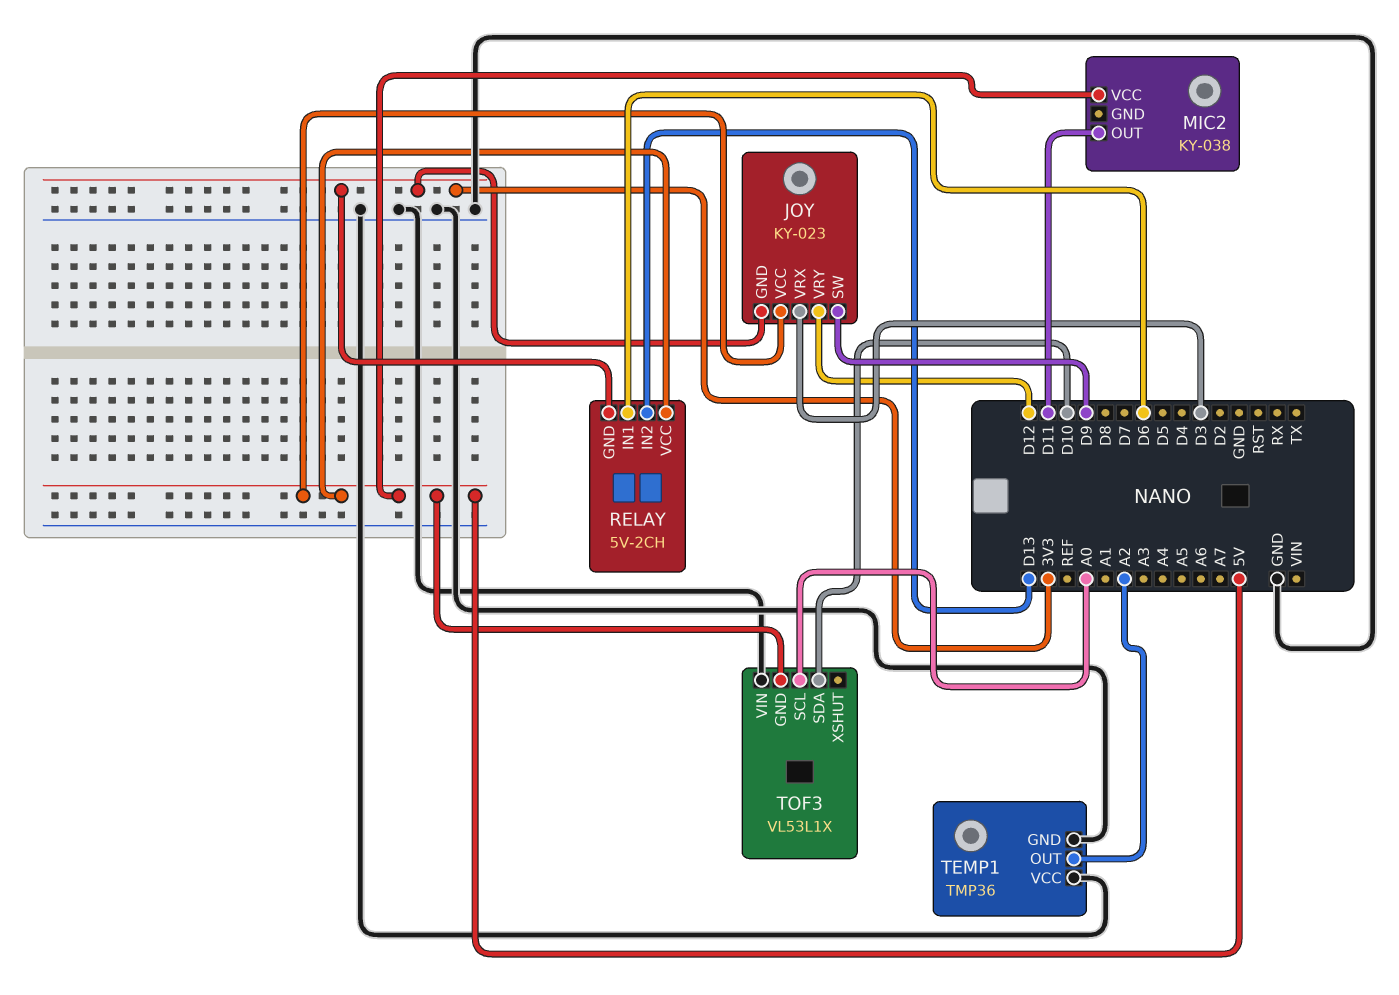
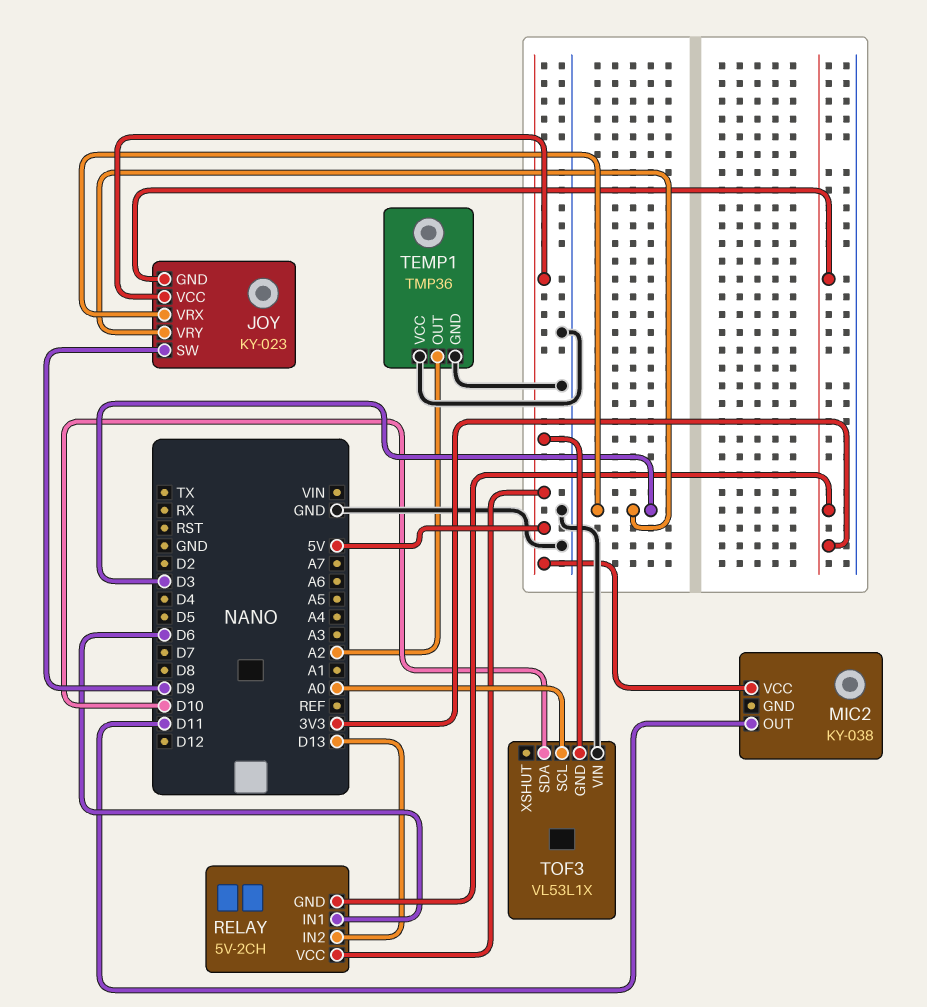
JOY pin VRY: D12 -> D3

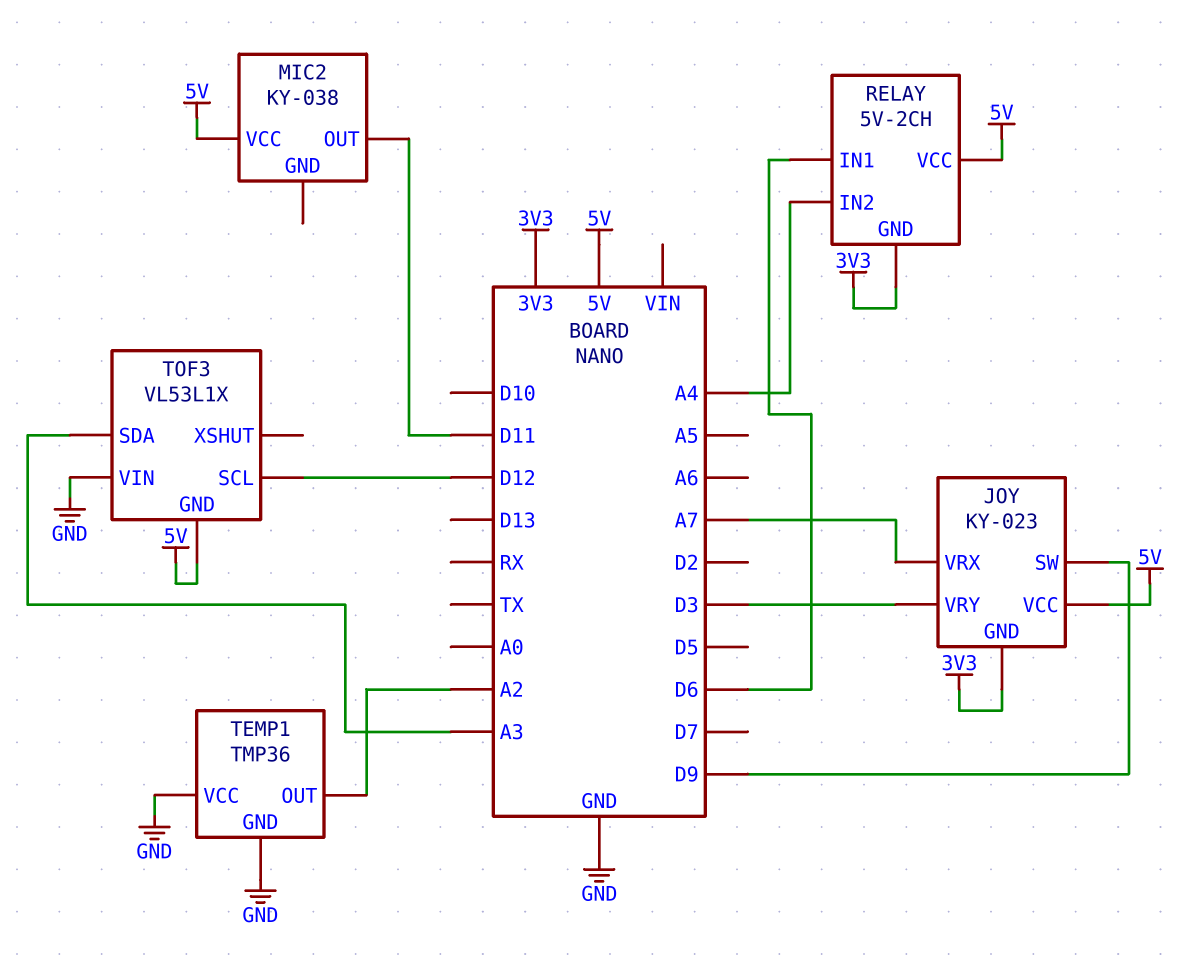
JOY pin VRX: D3 -> A7
RELAY pin IN2: D13 -> A4
TOF3 pin SCL: A0 -> D12
TOF3 pin SDA: D10 -> A3

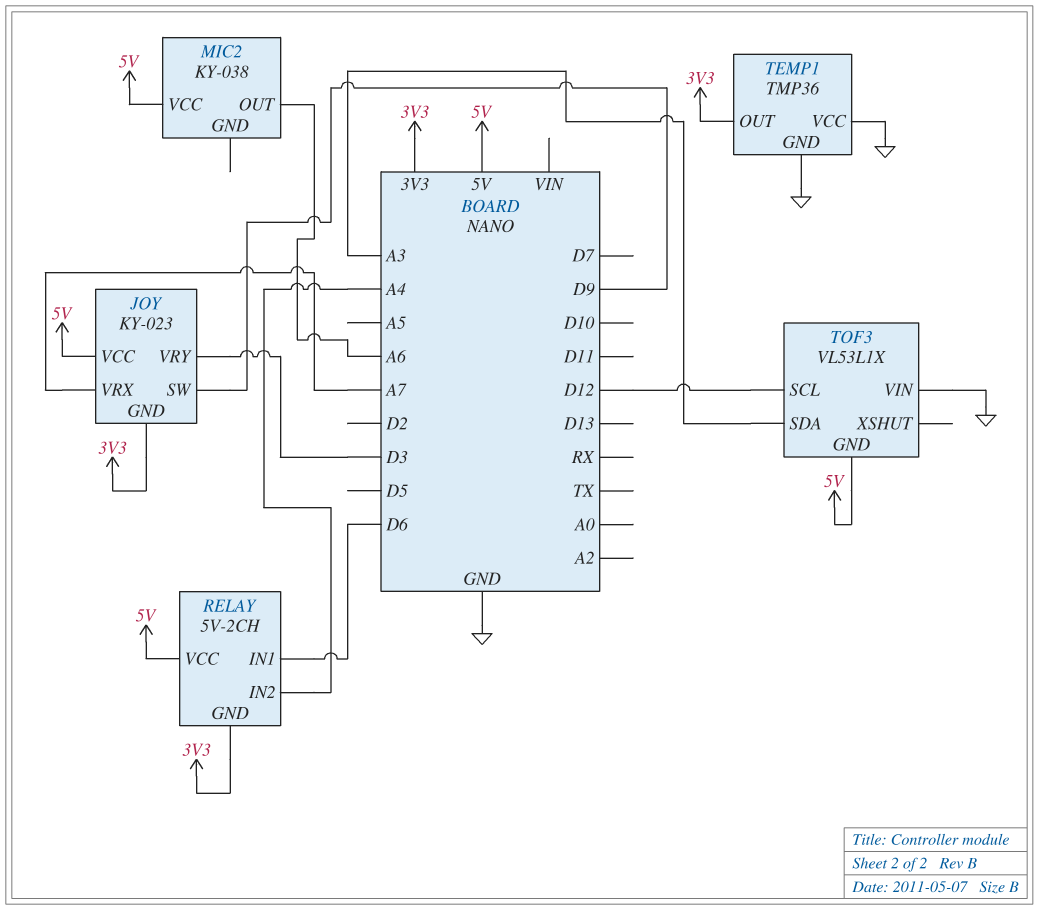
MIC2 pin OUT: D11 -> A6
TEMP1 pin OUT: A2 -> 3V3

